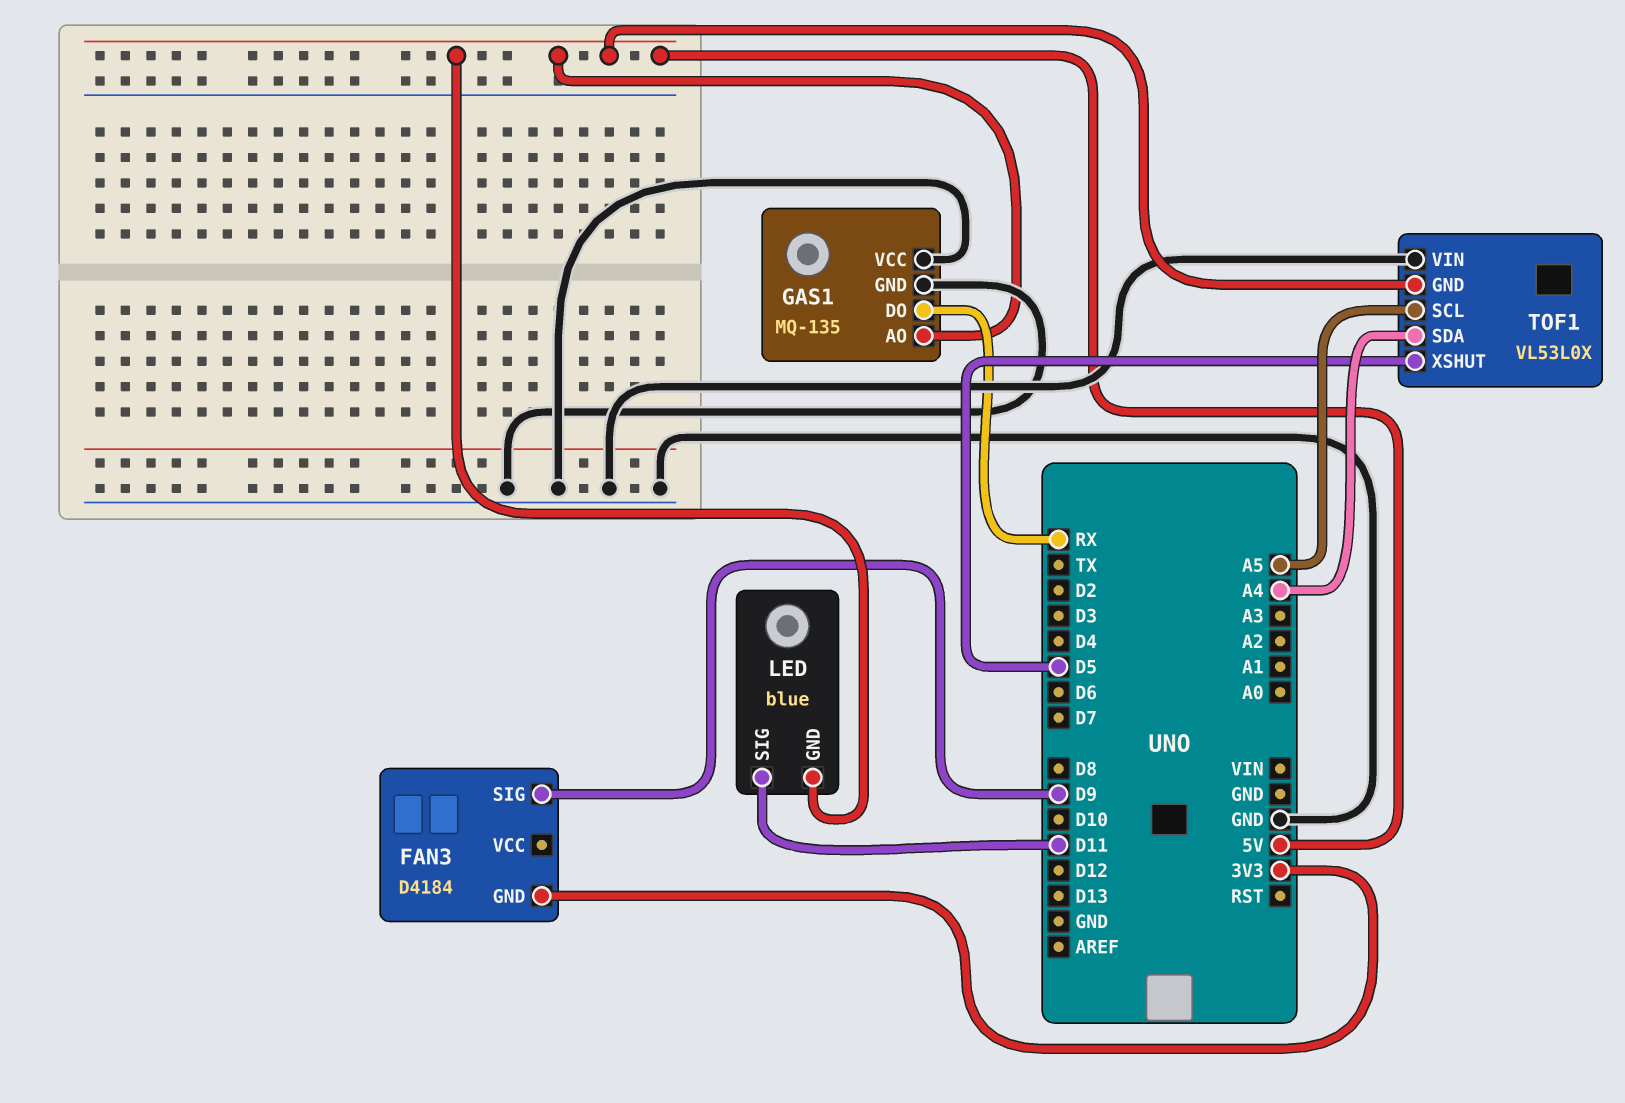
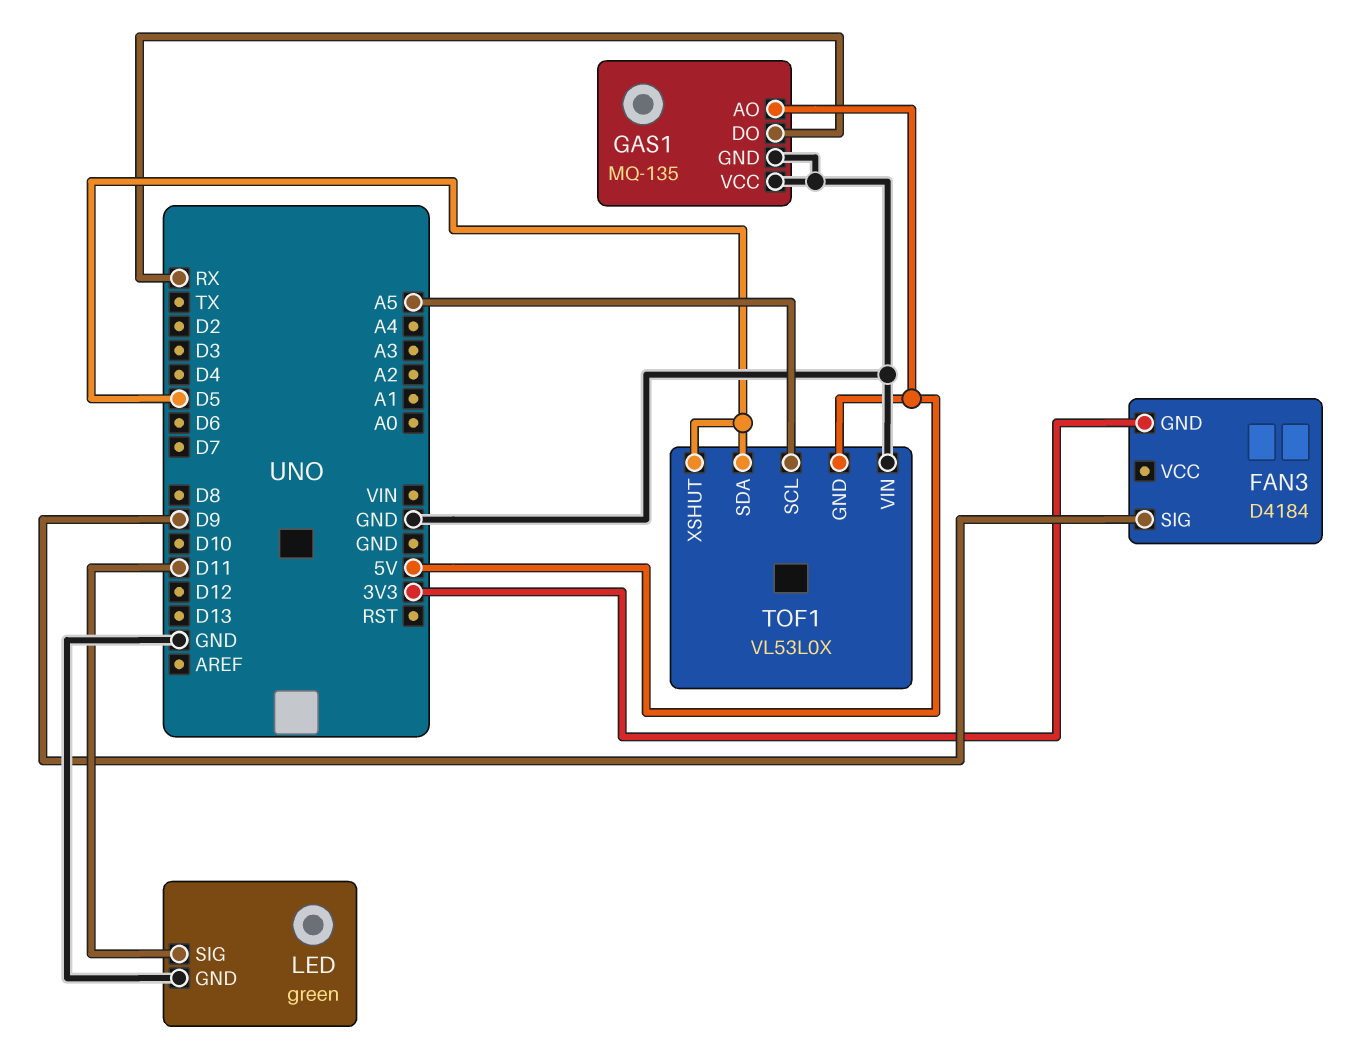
LED: blue -> green
LED pin GND: 5V -> GND
TOF1 pin SDA: A4 -> D5

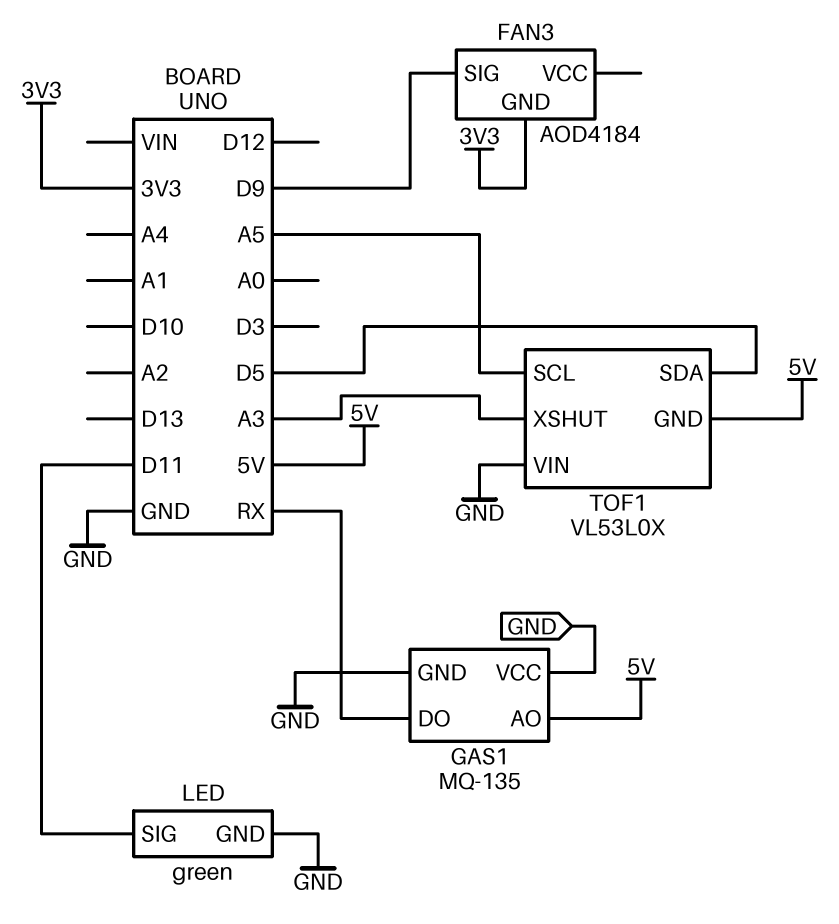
FAN3: D4184 -> AOD4184
TOF1 pin XSHUT: D5 -> A3

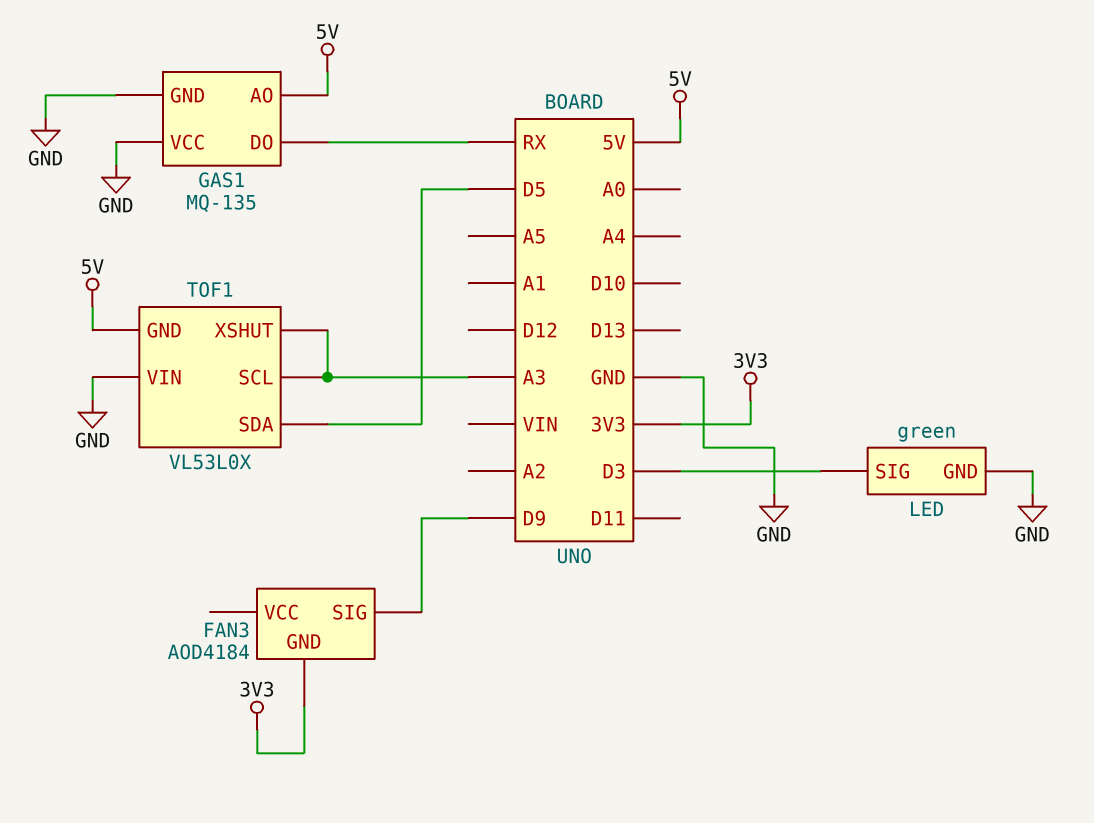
LED pin SIG: D11 -> D3
TOF1 pin SCL: A5 -> A3

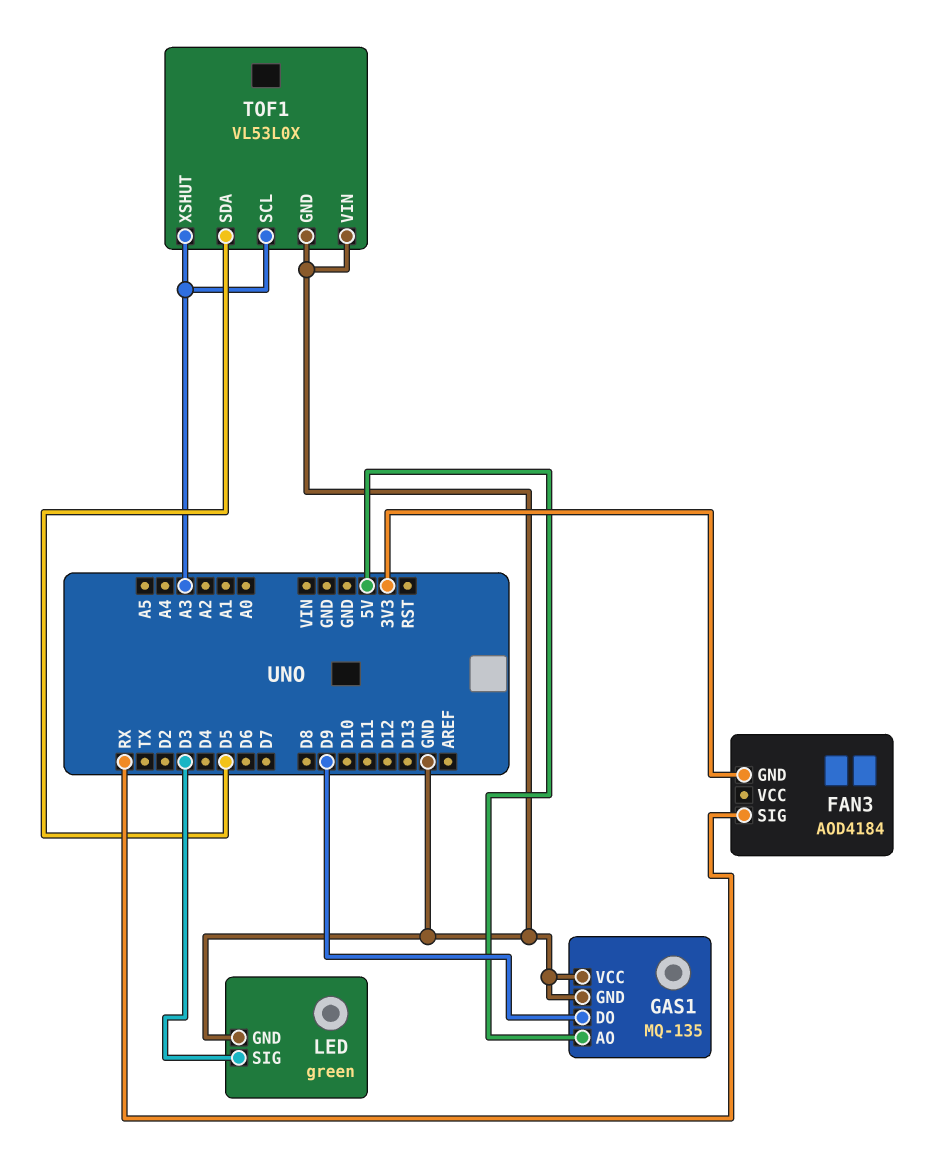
FAN3 pin SIG: D9 -> RX
GAS1 pin DO: RX -> D9
TOF1 pin GND: 5V -> GND

